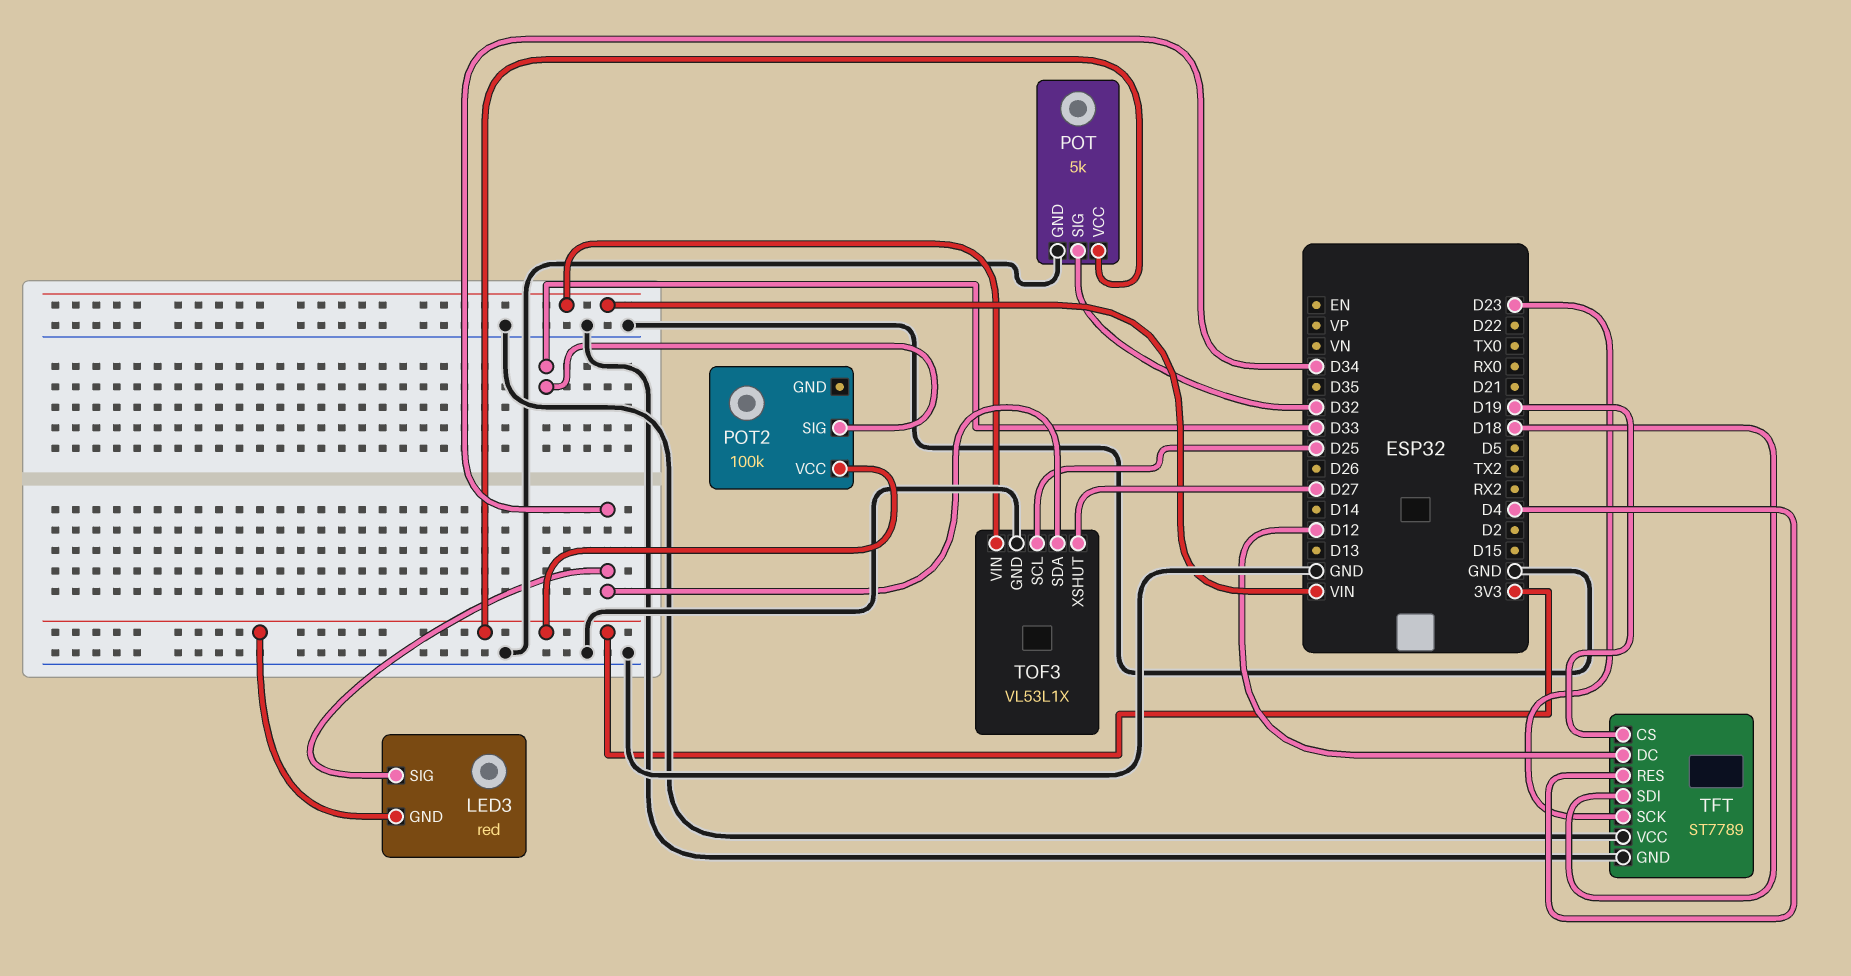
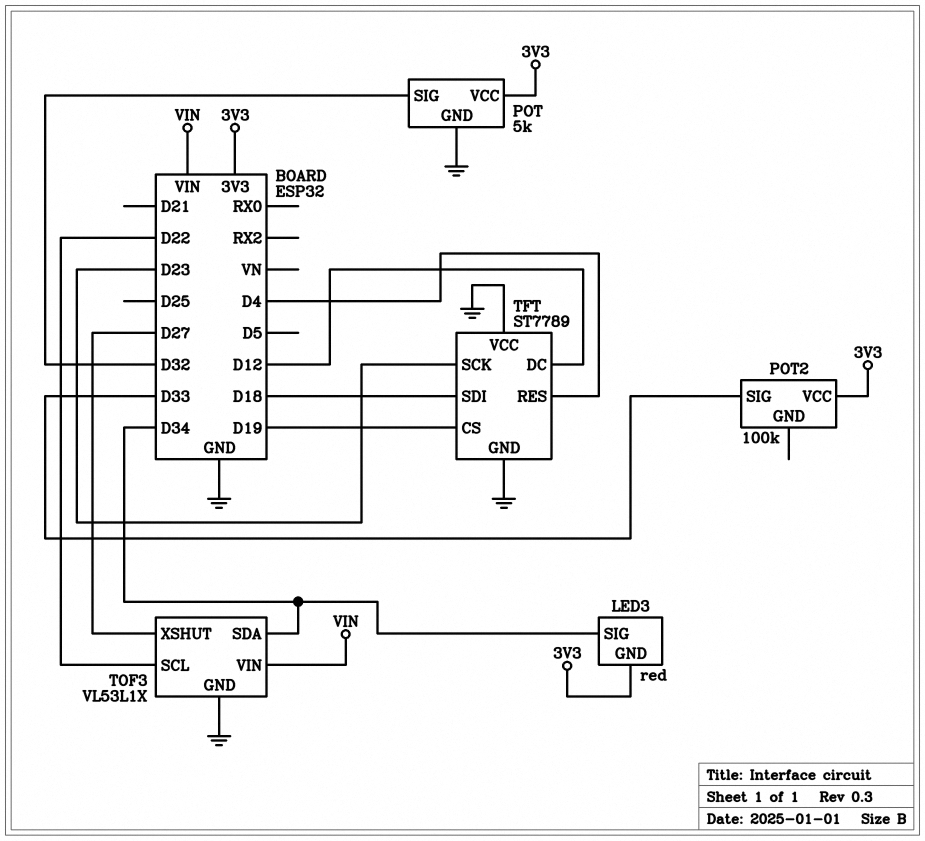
TOF3 pin SCL: D25 -> D22

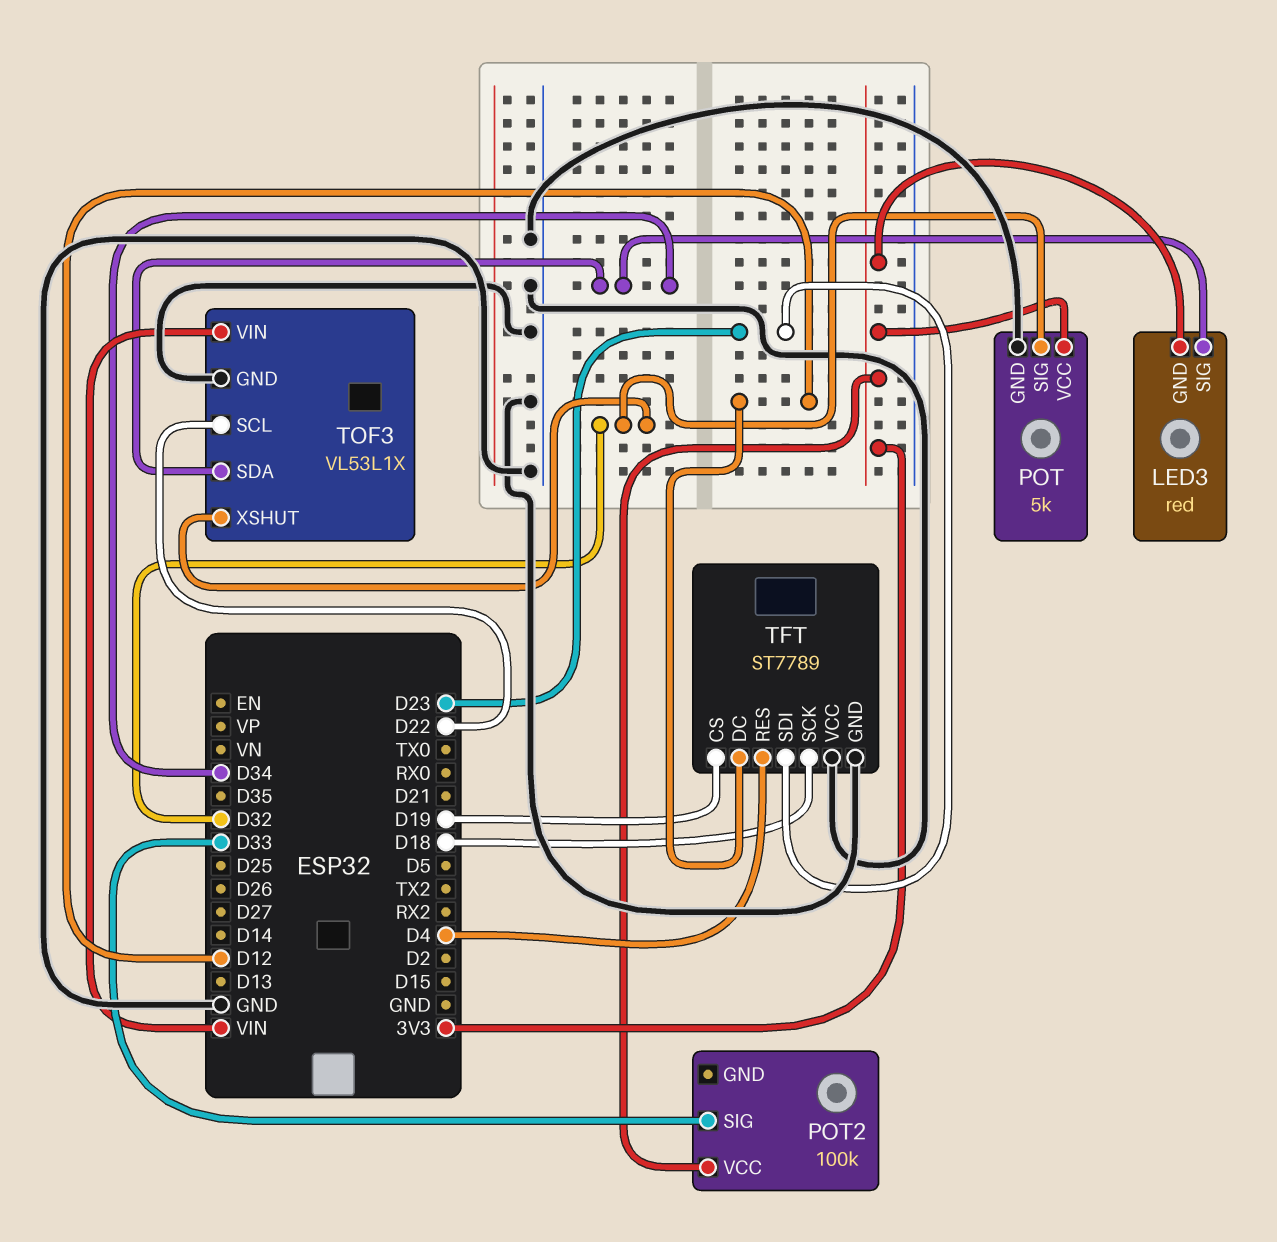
TFT pin SCK: D23 -> D18
TFT pin SDI: D18 -> D23
TOF3 pin XSHUT: D27 -> D32

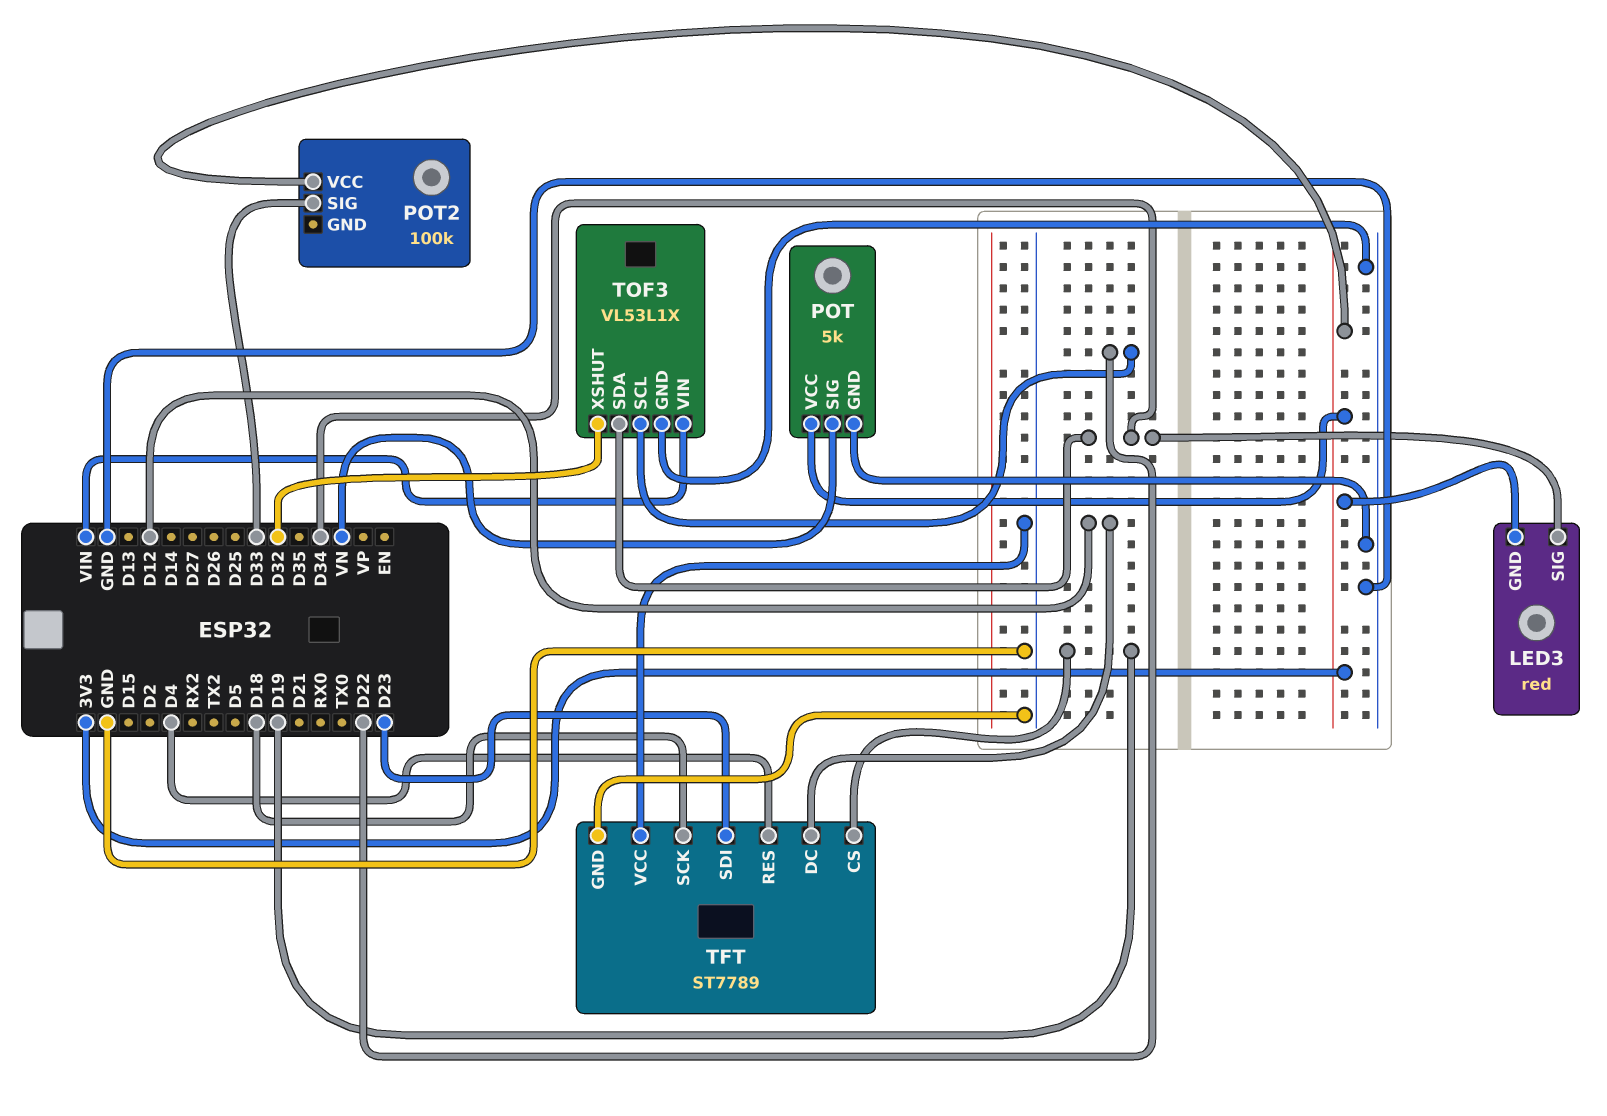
POT pin SIG: D32 -> VN

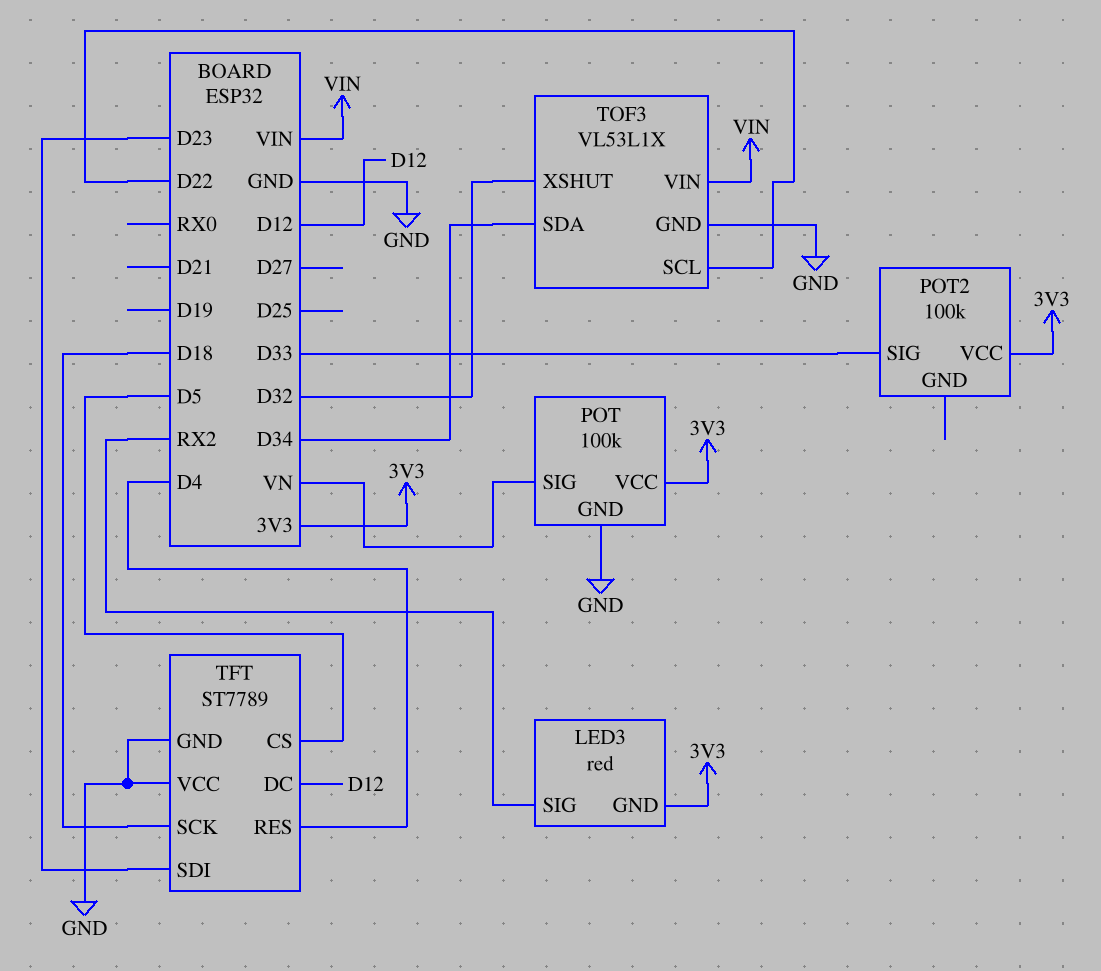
LED3 pin SIG: D34 -> RX2
POT: 5k -> 100k
TFT pin CS: D19 -> D5

